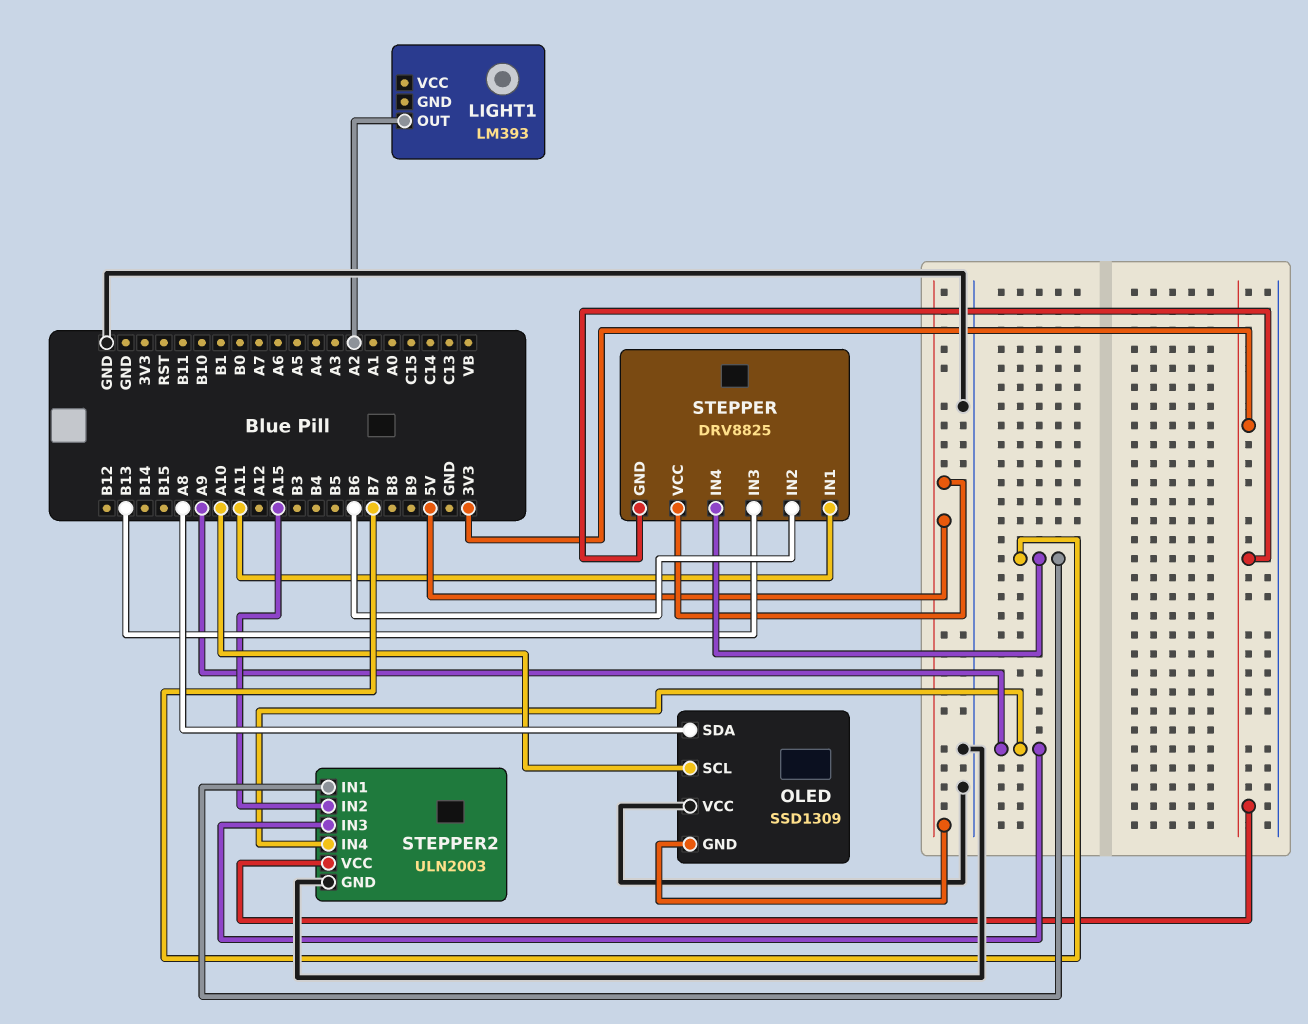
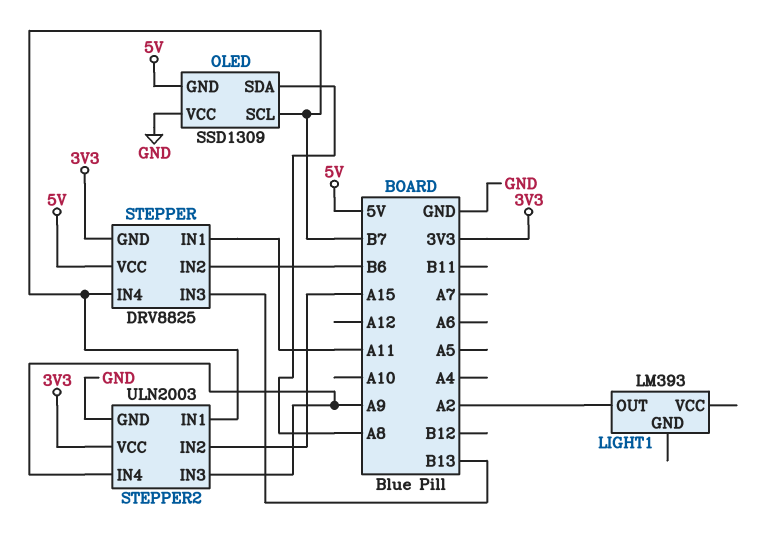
OLED pin SCL: A10 -> B7

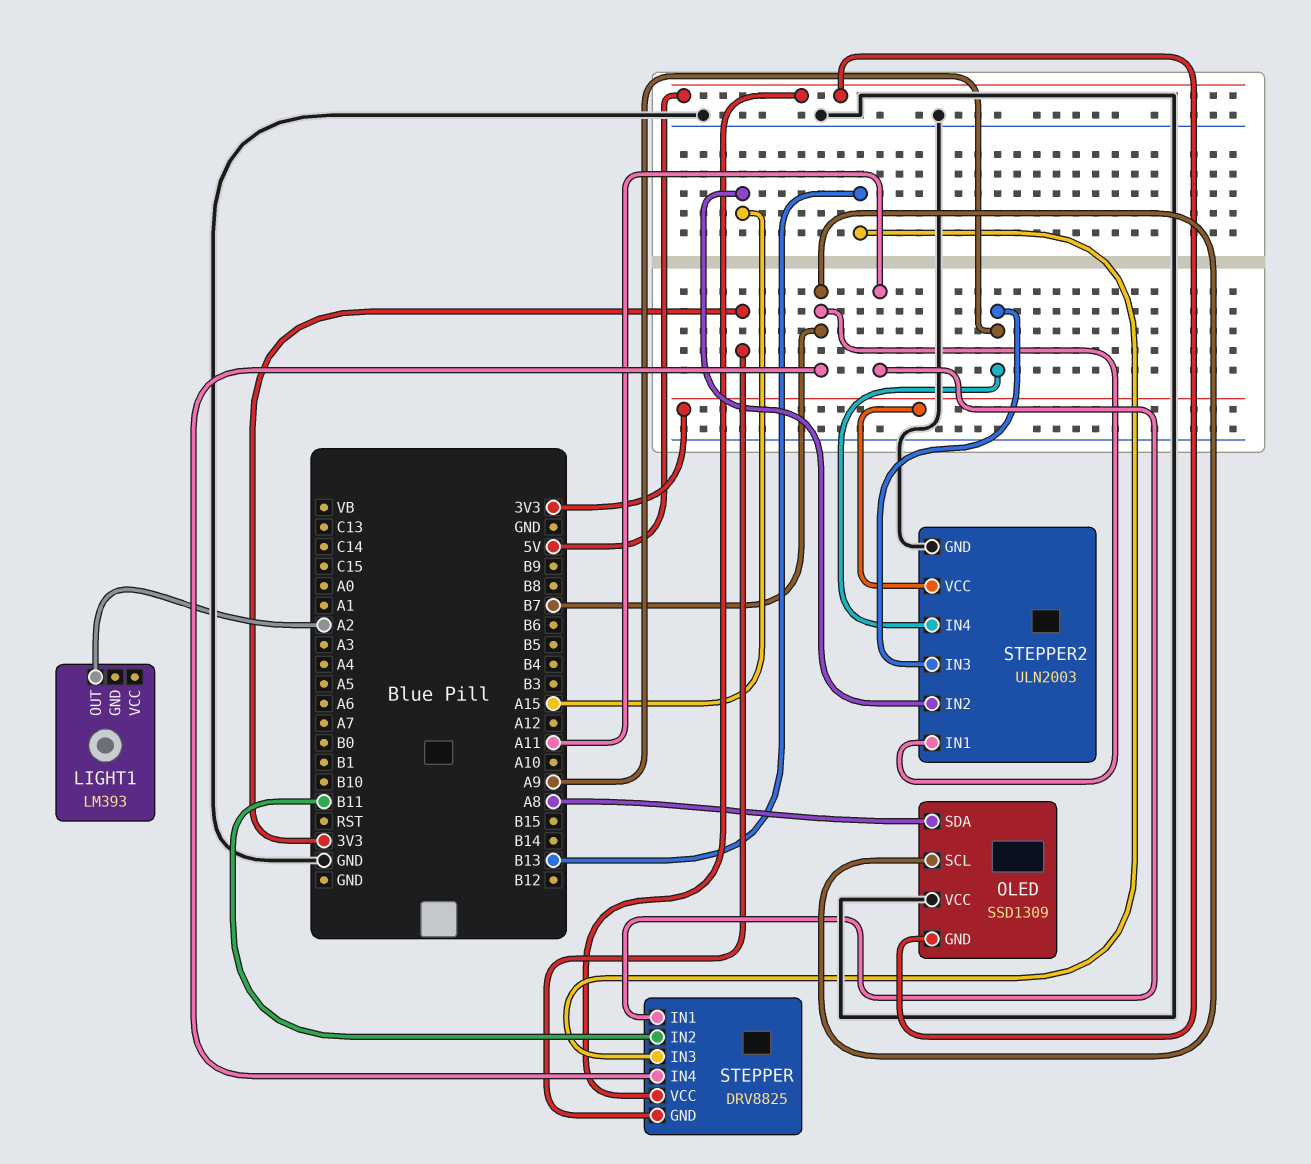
STEPPER pin IN2: B6 -> B11

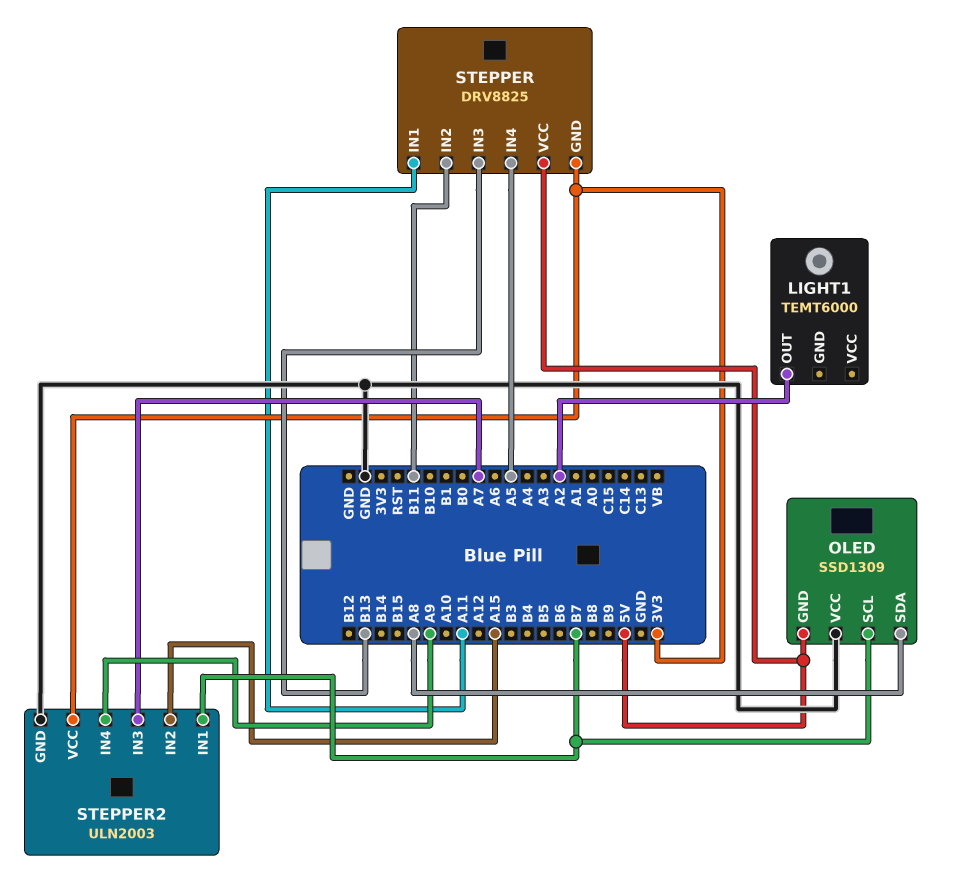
LIGHT1: LM393 -> TEMT6000
STEPPER pin IN4: B7 -> A5
STEPPER2 pin IN3: A9 -> A7

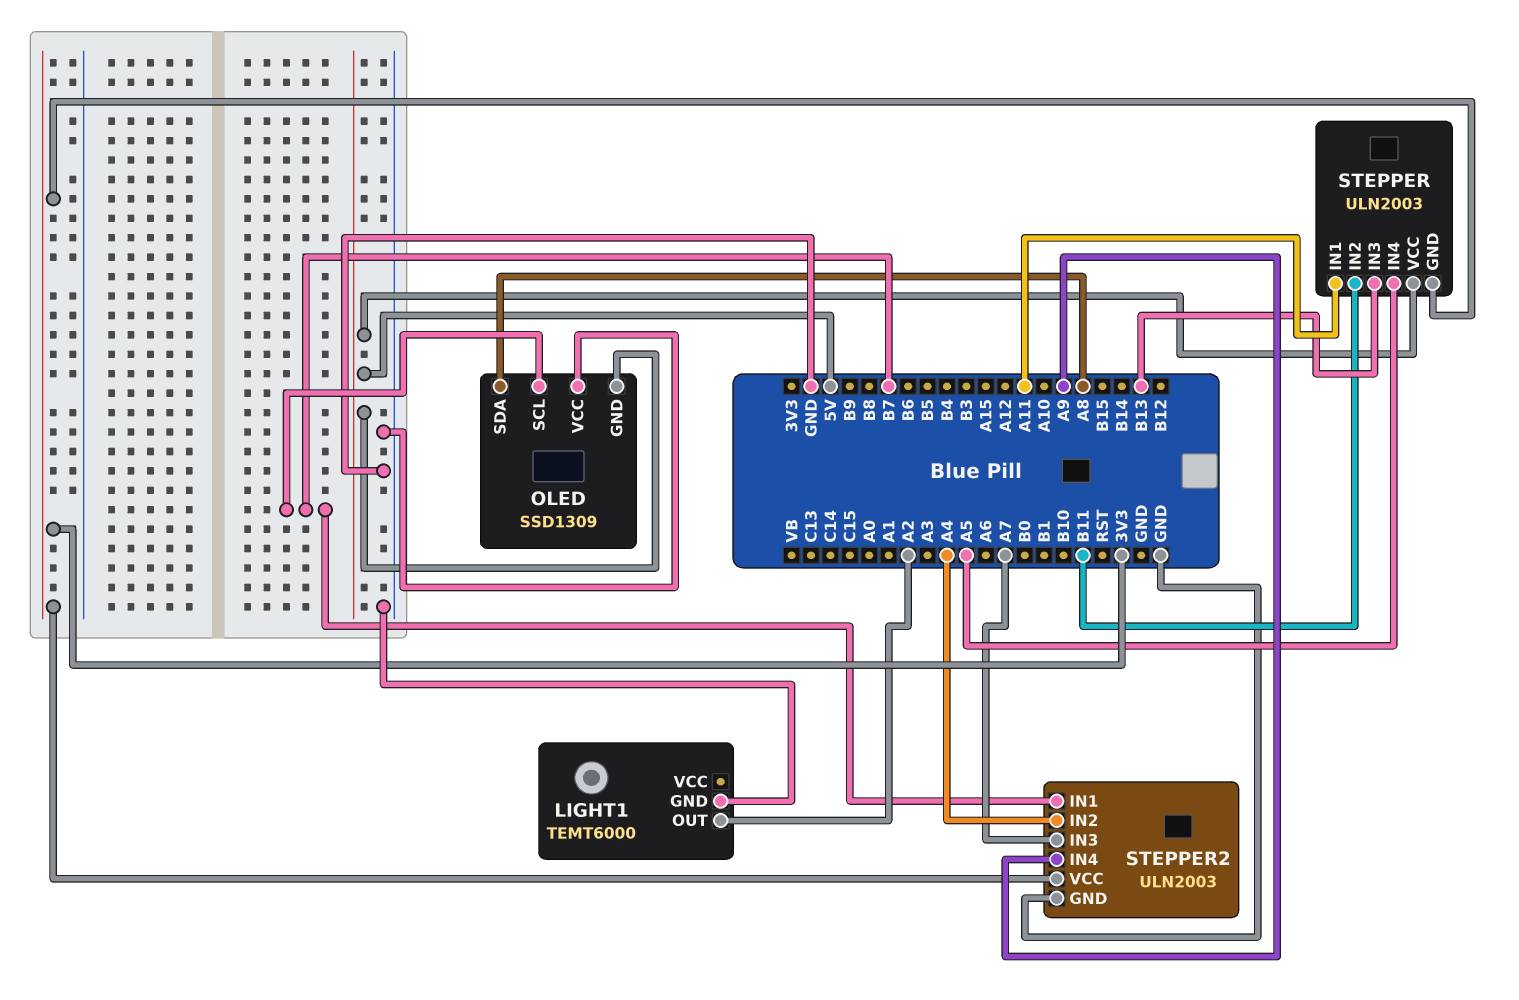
LIGHT1 pin GND: none -> GND
STEPPER: DRV8825 -> ULN2003
STEPPER2 pin IN2: A15 -> A4

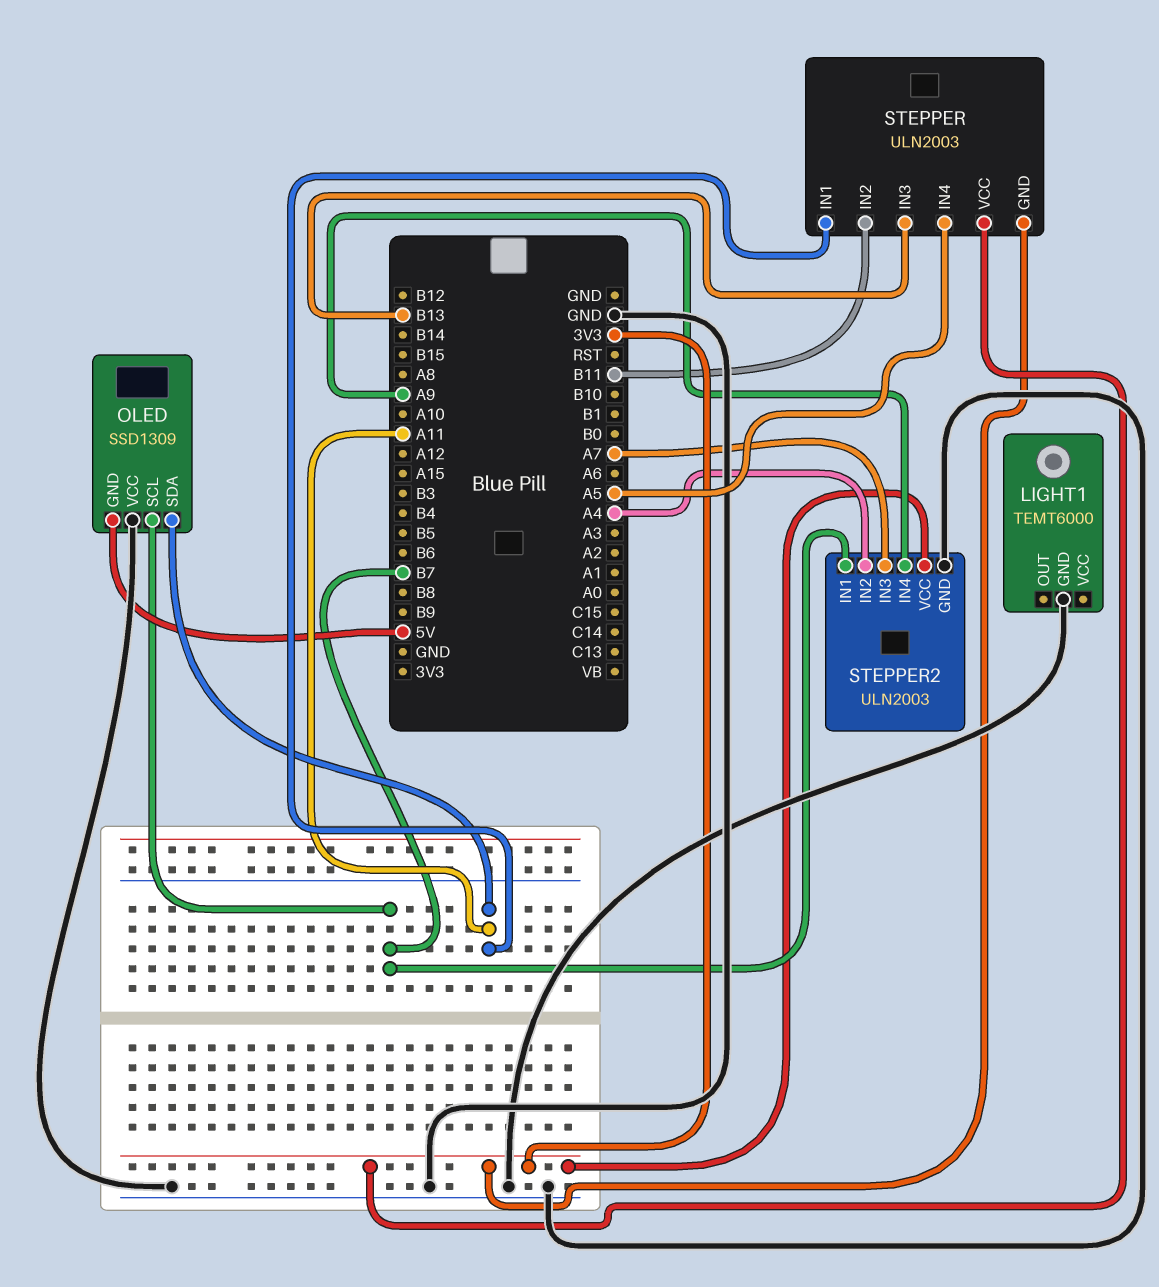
LIGHT1 pin OUT: A2 -> none
OLED pin SDA: A8 -> A11
STEPPER pin VCC: 5V -> 3V3

